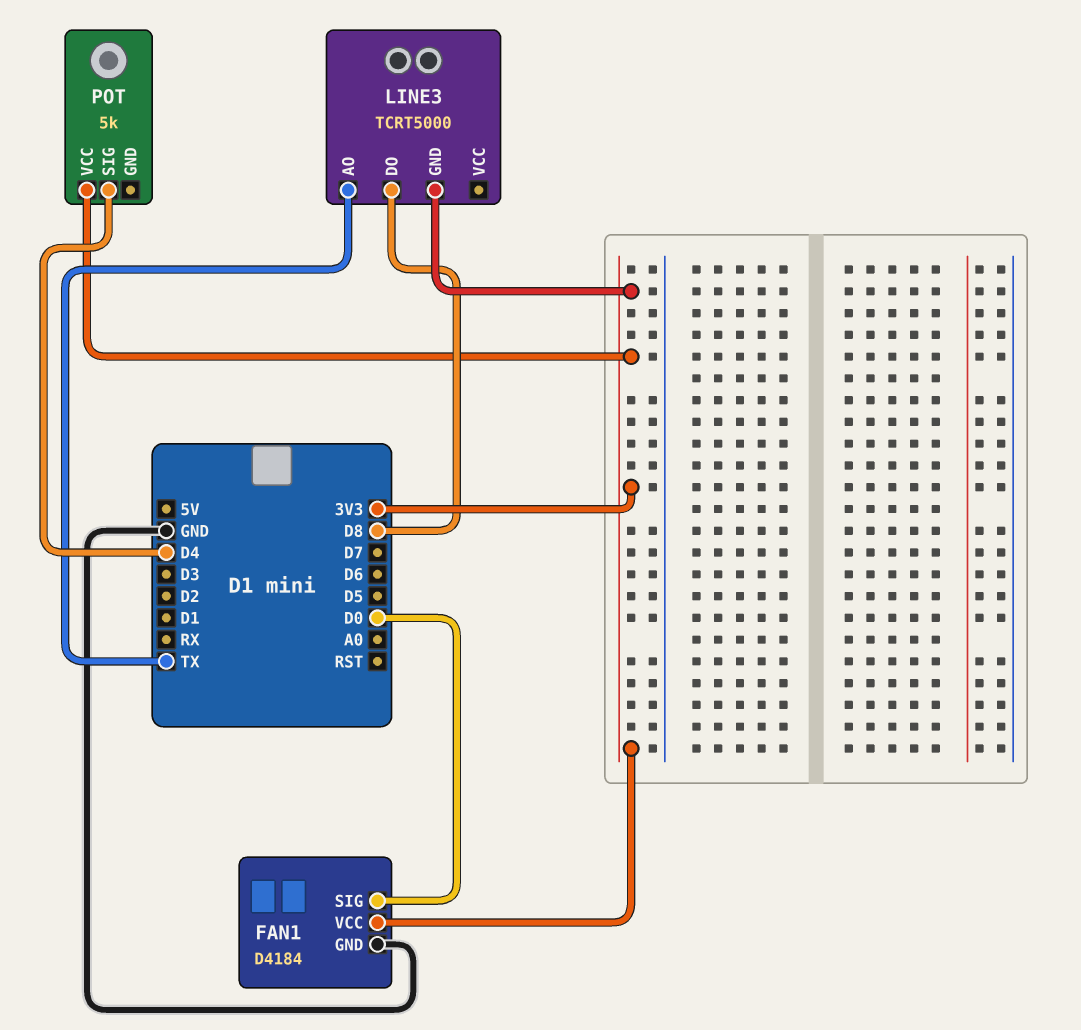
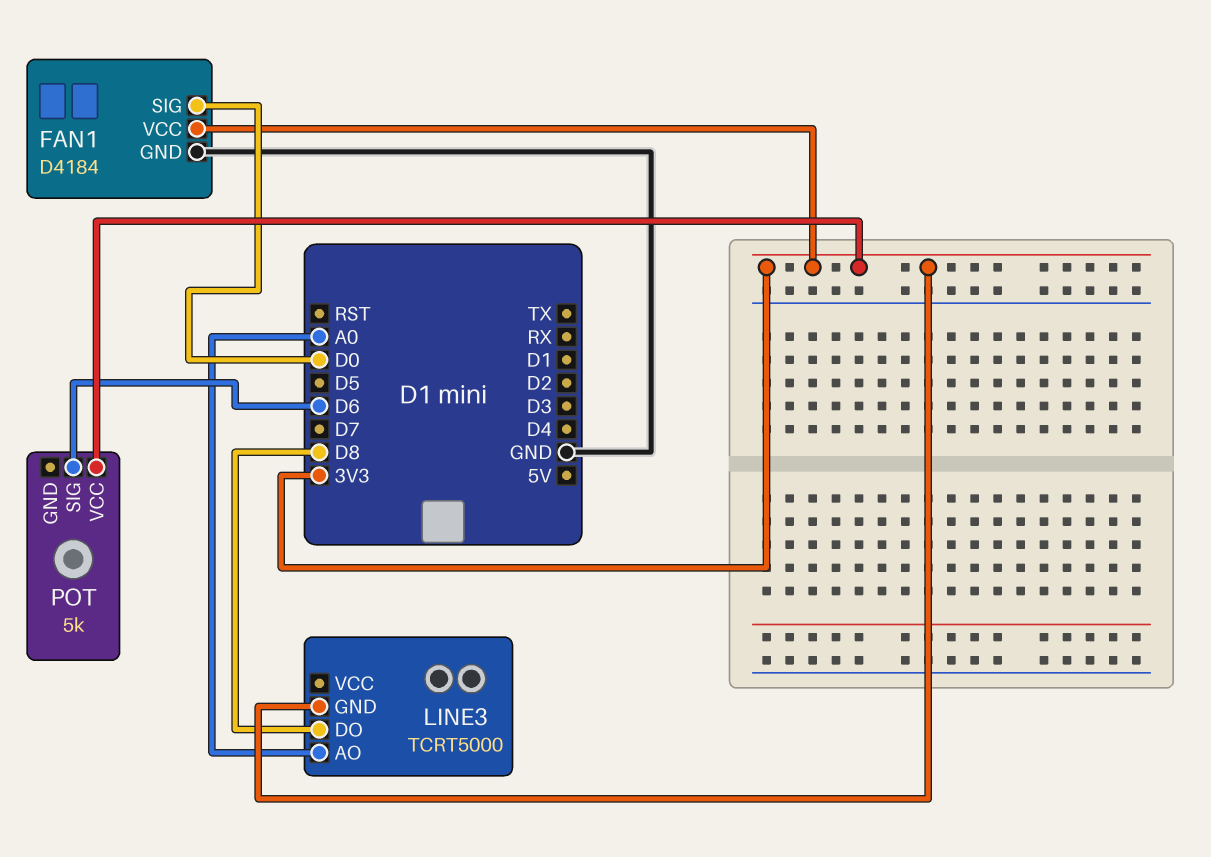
LINE3 pin AO: TX -> A0
POT pin SIG: D4 -> D6

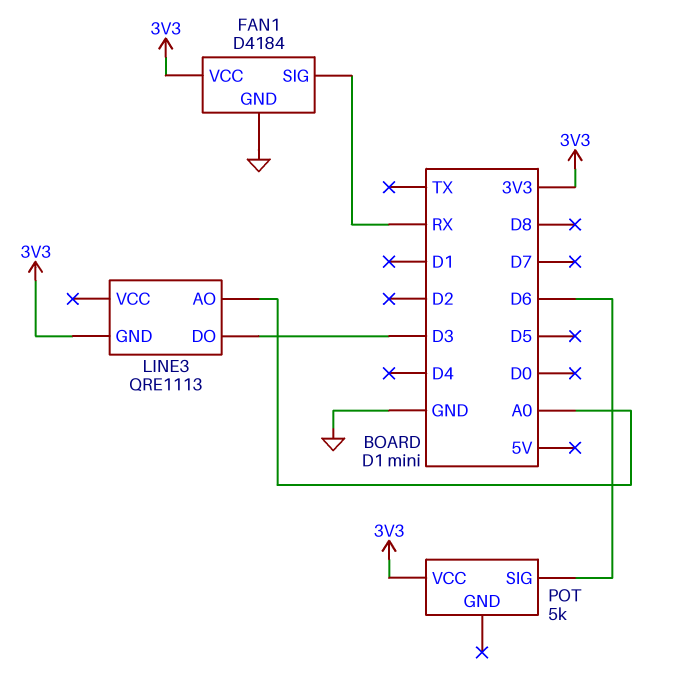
FAN1 pin SIG: D0 -> RX
LINE3: TCRT5000 -> QRE1113
LINE3 pin DO: D8 -> D3

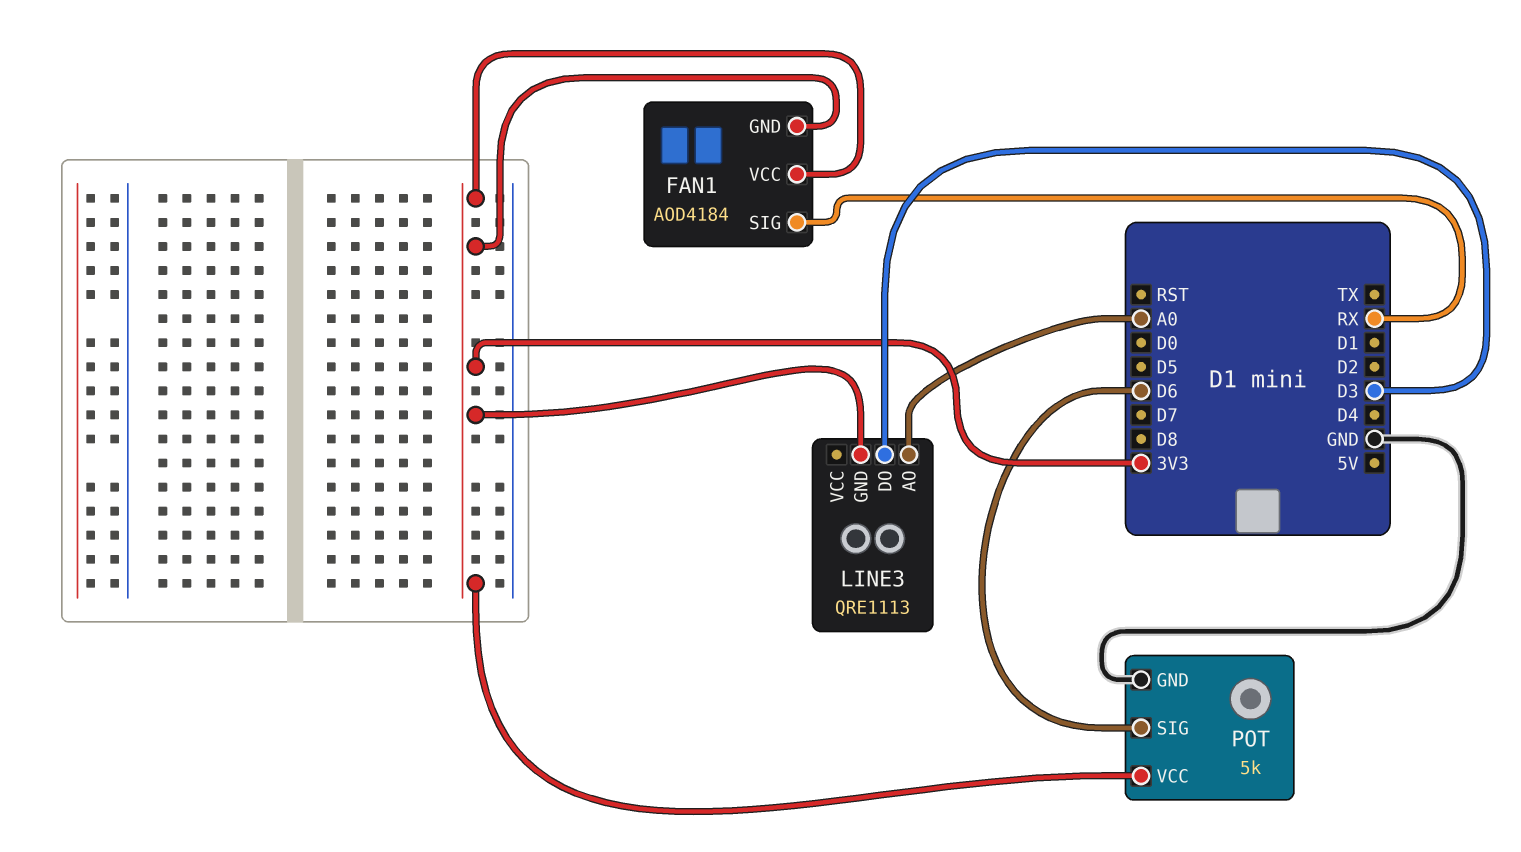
FAN1: D4184 -> AOD4184
FAN1 pin GND: GND -> 3V3
POT pin GND: none -> GND

